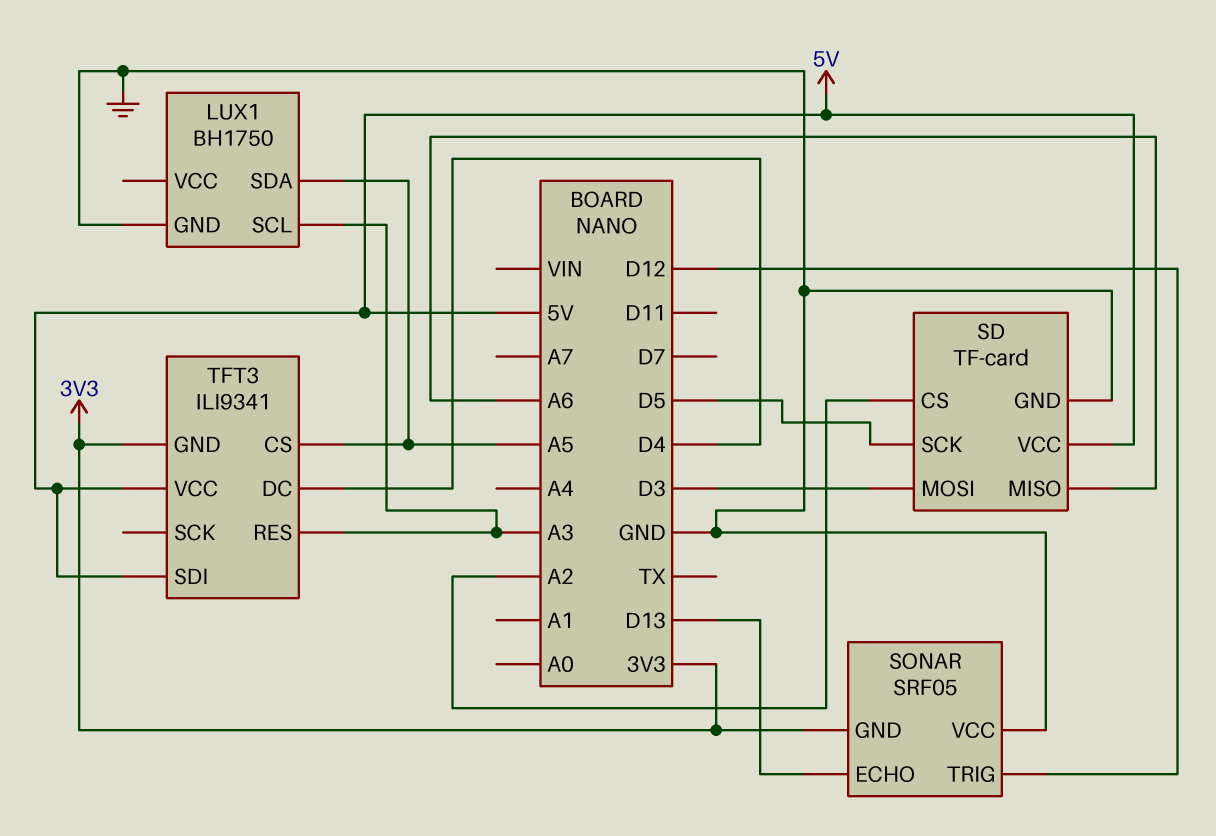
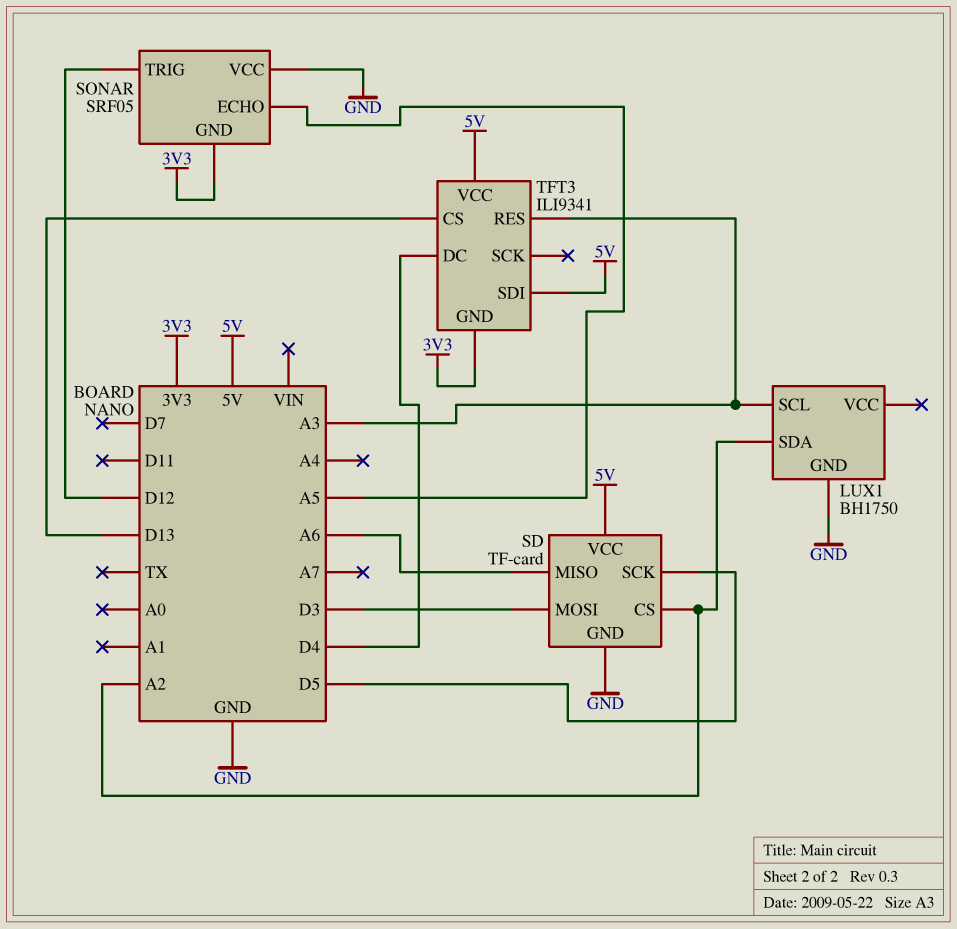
LUX1 pin SDA: A5 -> A2
SONAR pin ECHO: D13 -> A5
TFT3 pin CS: A5 -> D13

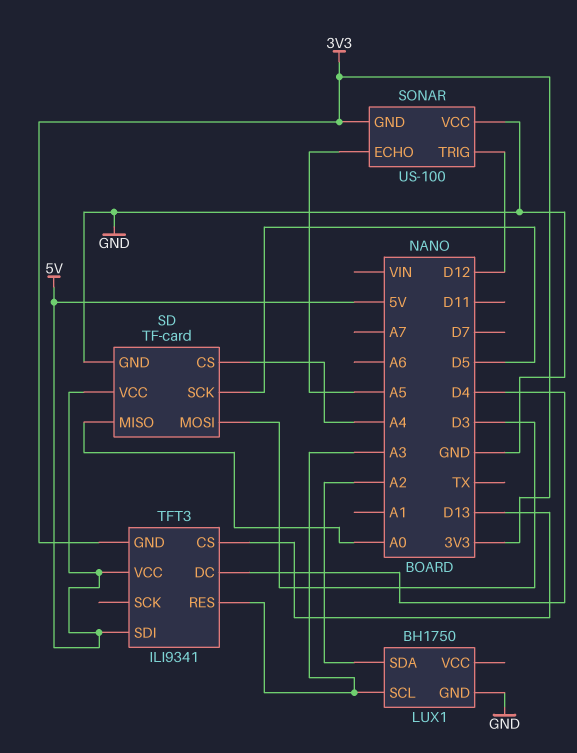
SD pin CS: A2 -> A4
SD pin MISO: A6 -> A0
SONAR: SRF05 -> US-100

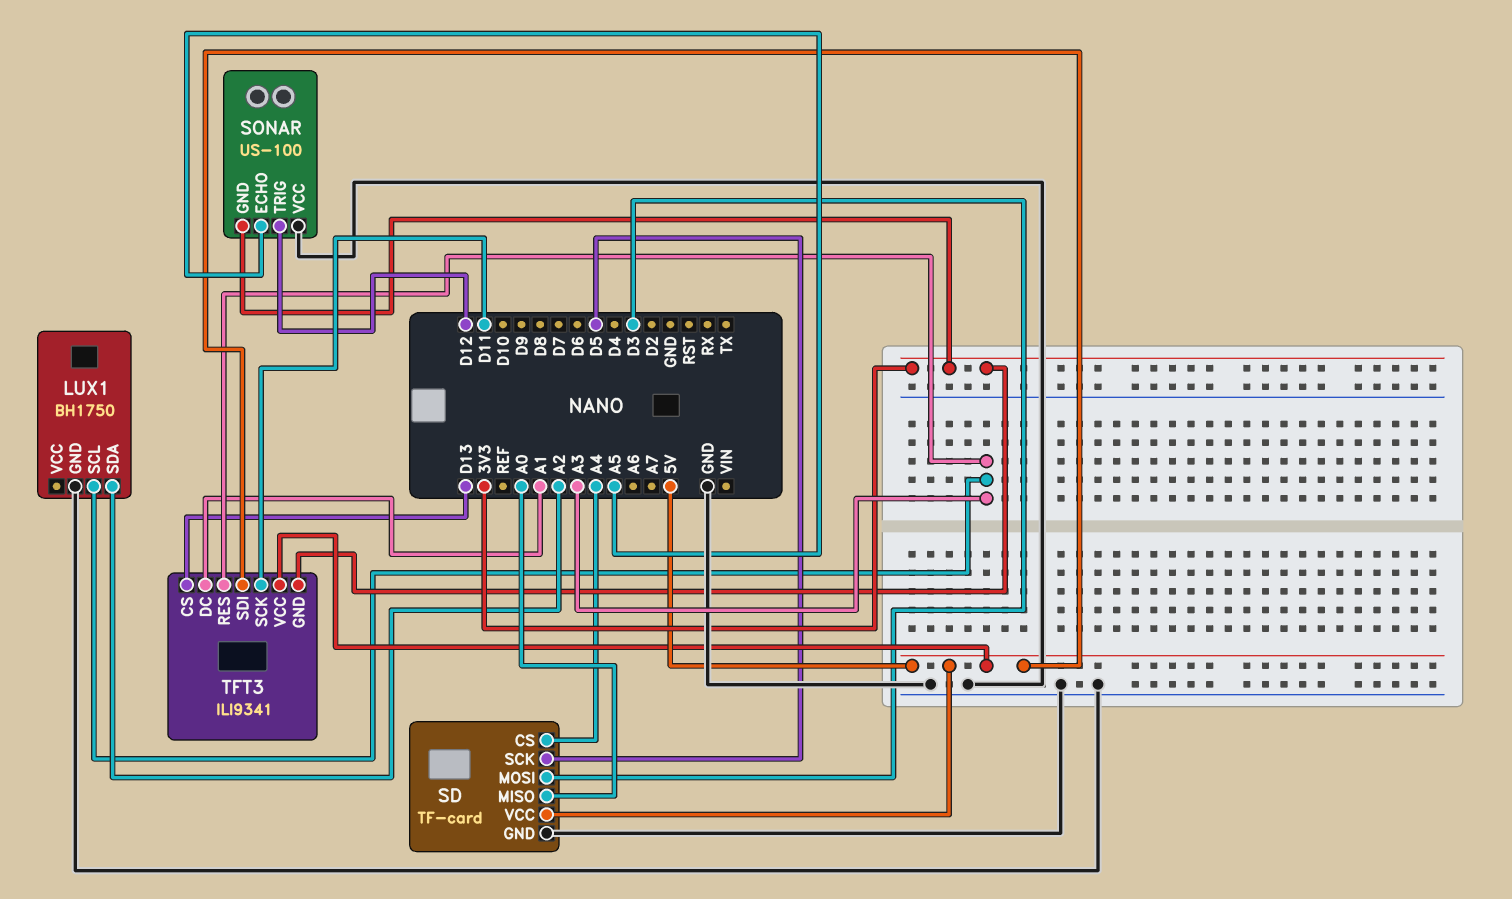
TFT3 pin DC: D4 -> A1
TFT3 pin SCK: none -> D11

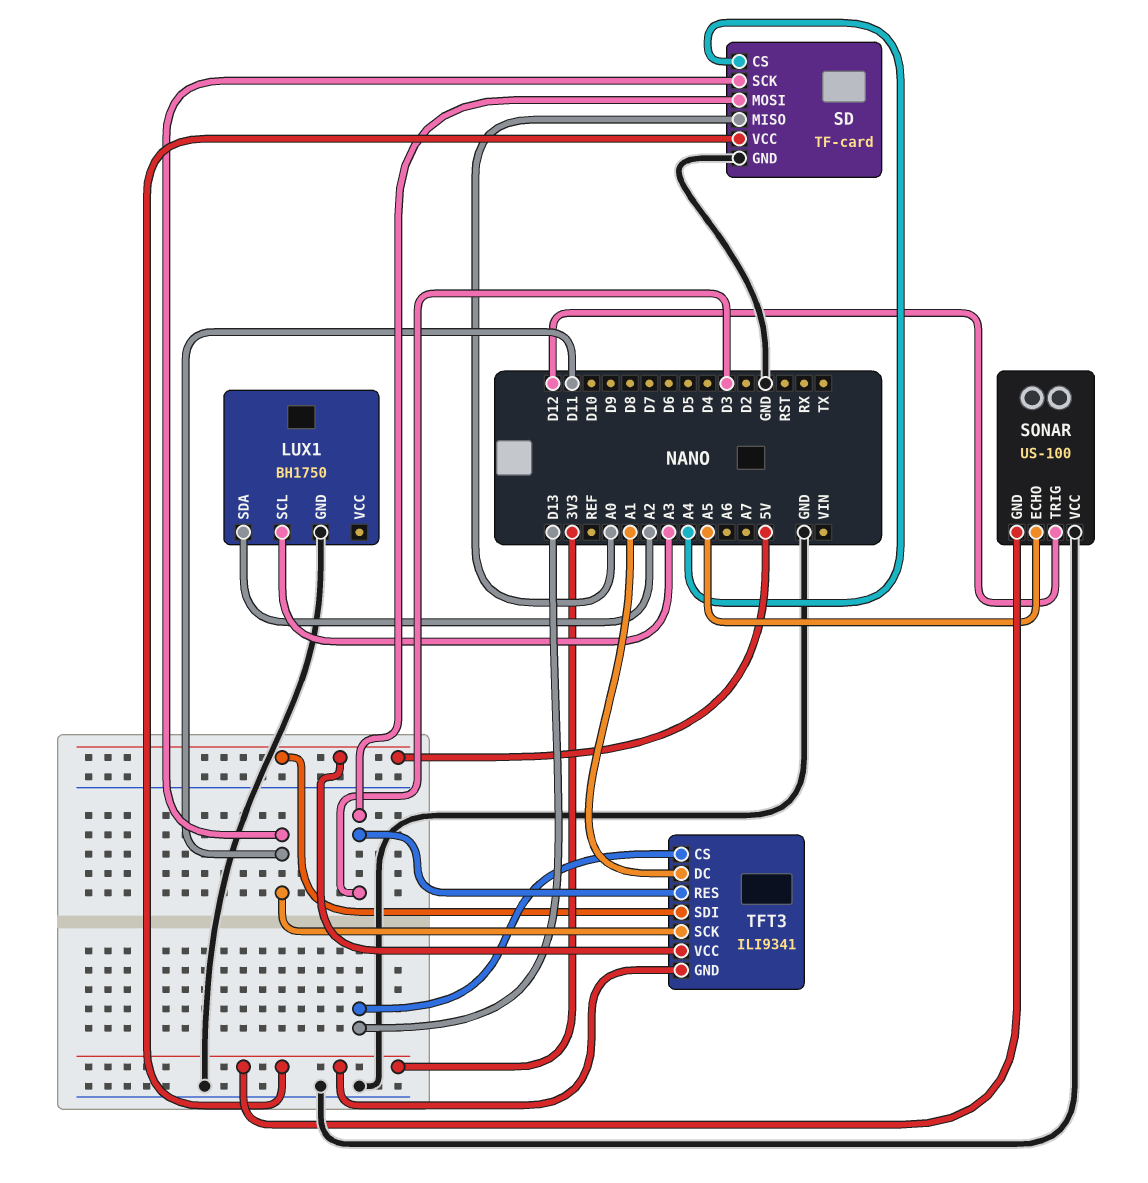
SD pin SCK: D5 -> D11
SD pin VCC: 5V -> 3V3
TFT3 pin RES: A3 -> D3

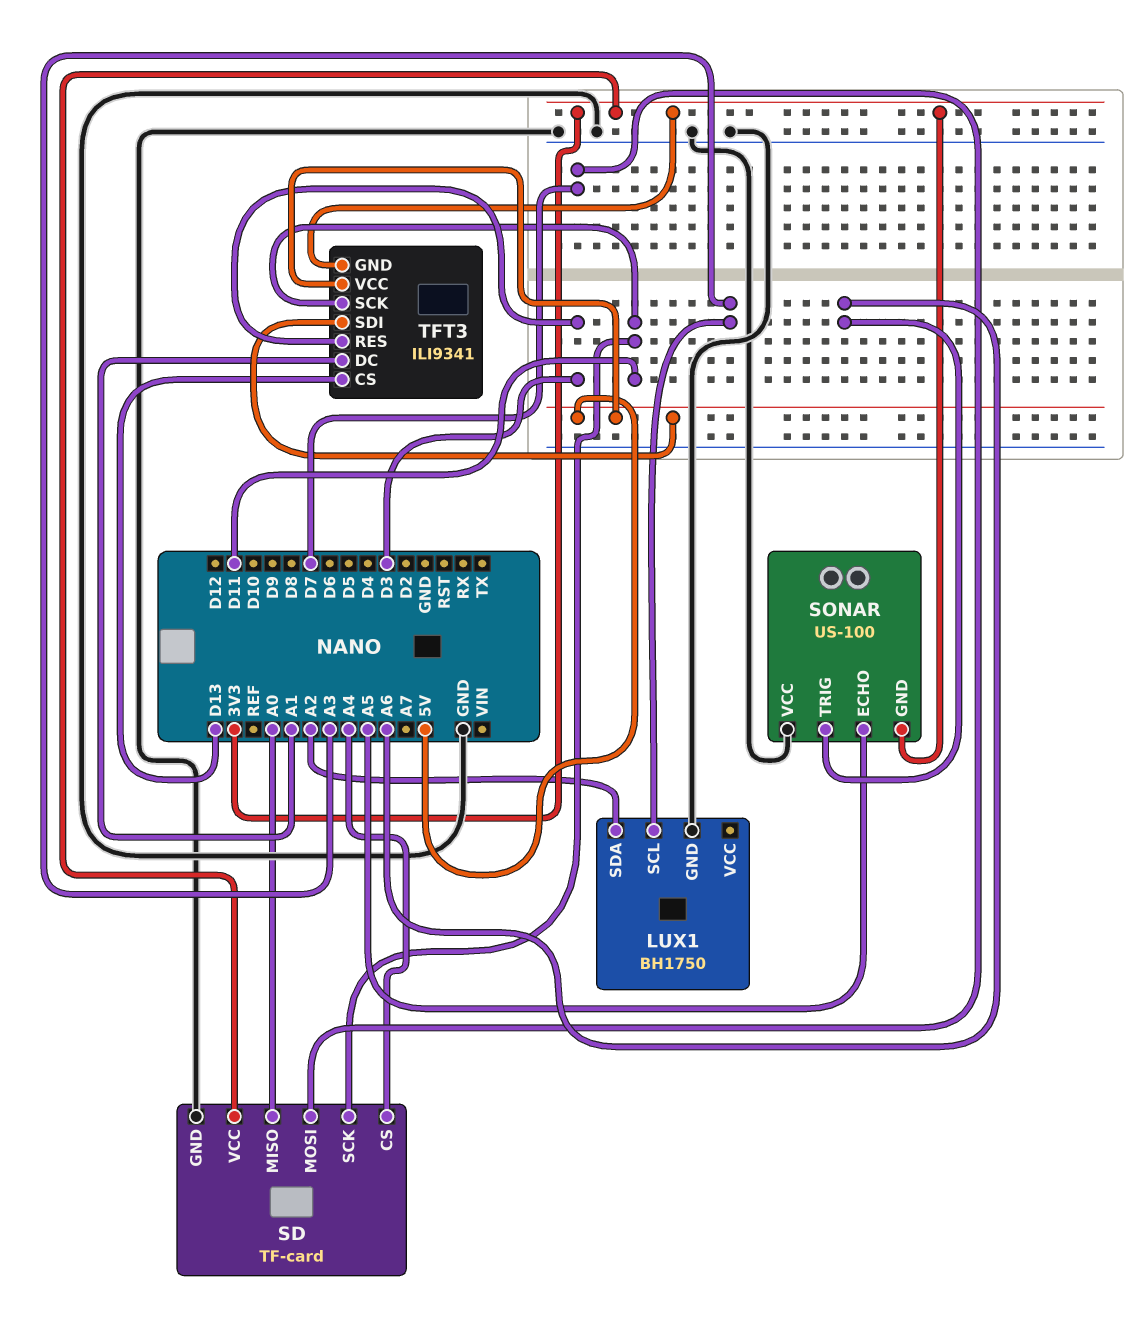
SD pin MOSI: D3 -> D7
SONAR pin TRIG: D12 -> A6

